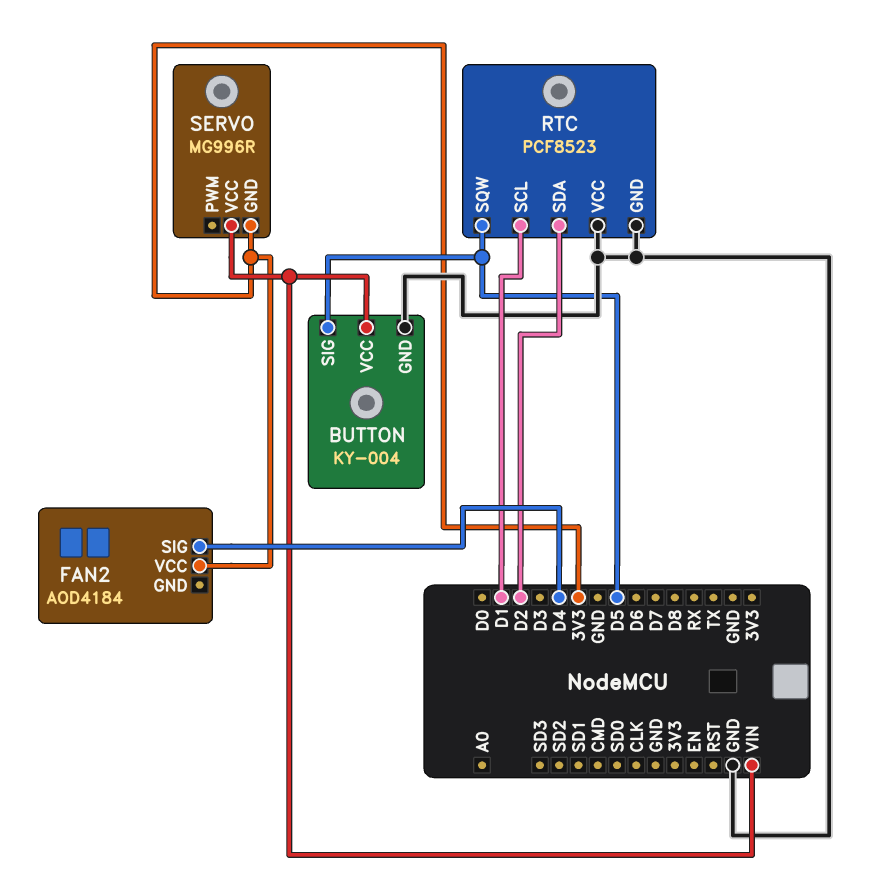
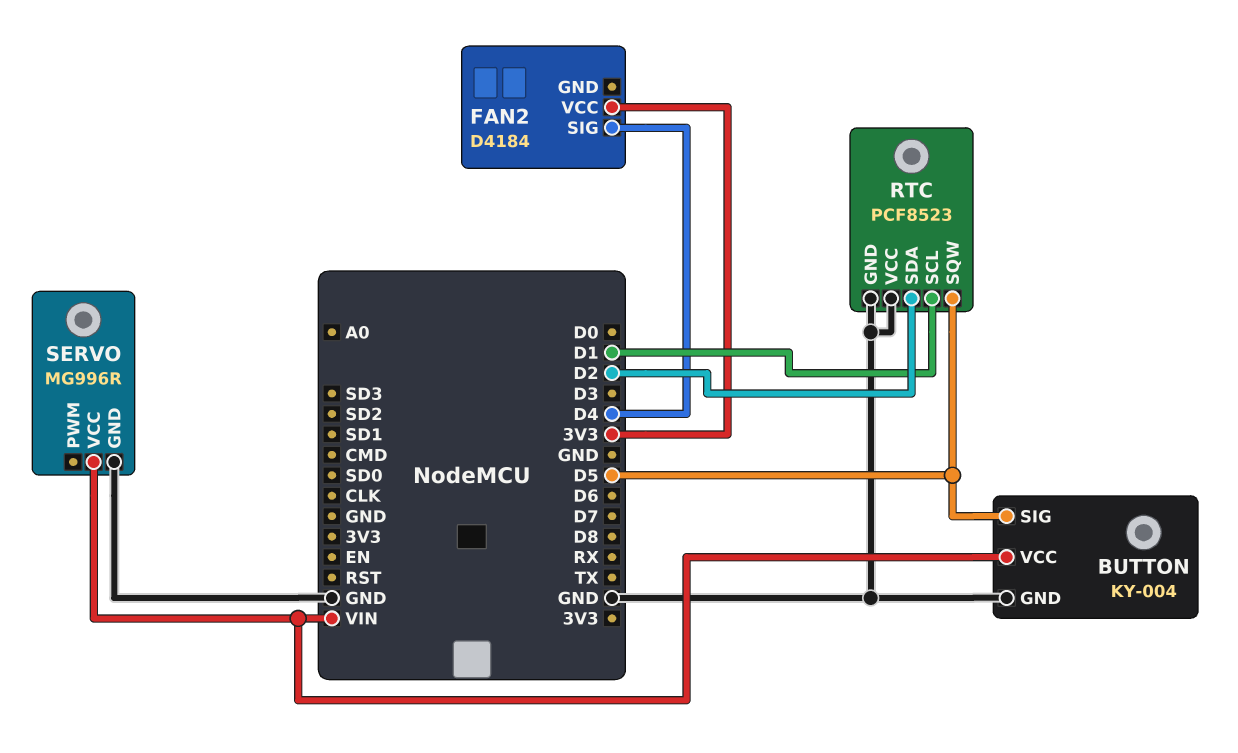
FAN2: AOD4184 -> D4184
SERVO pin GND: 3V3 -> GND

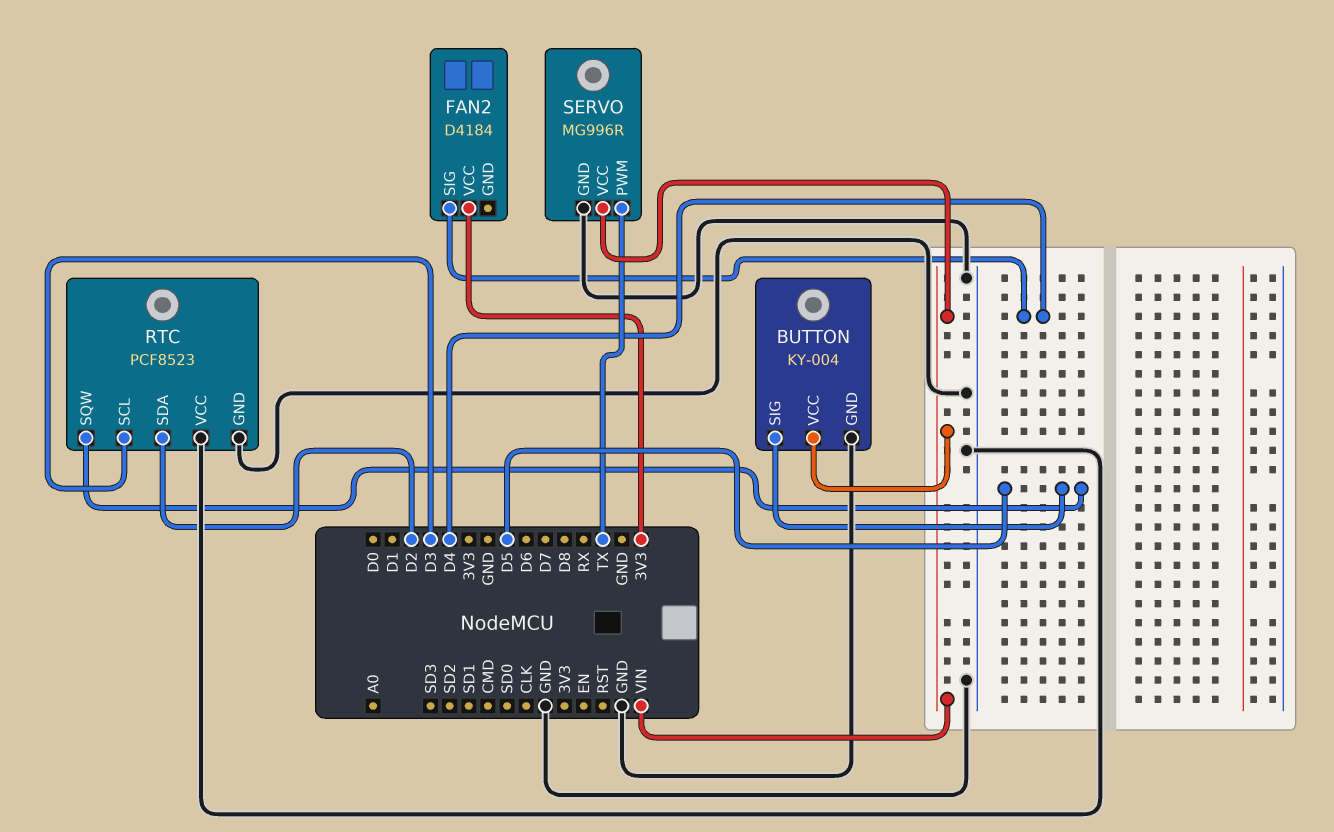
RTC pin SCL: D1 -> D3
SERVO pin PWM: none -> TX

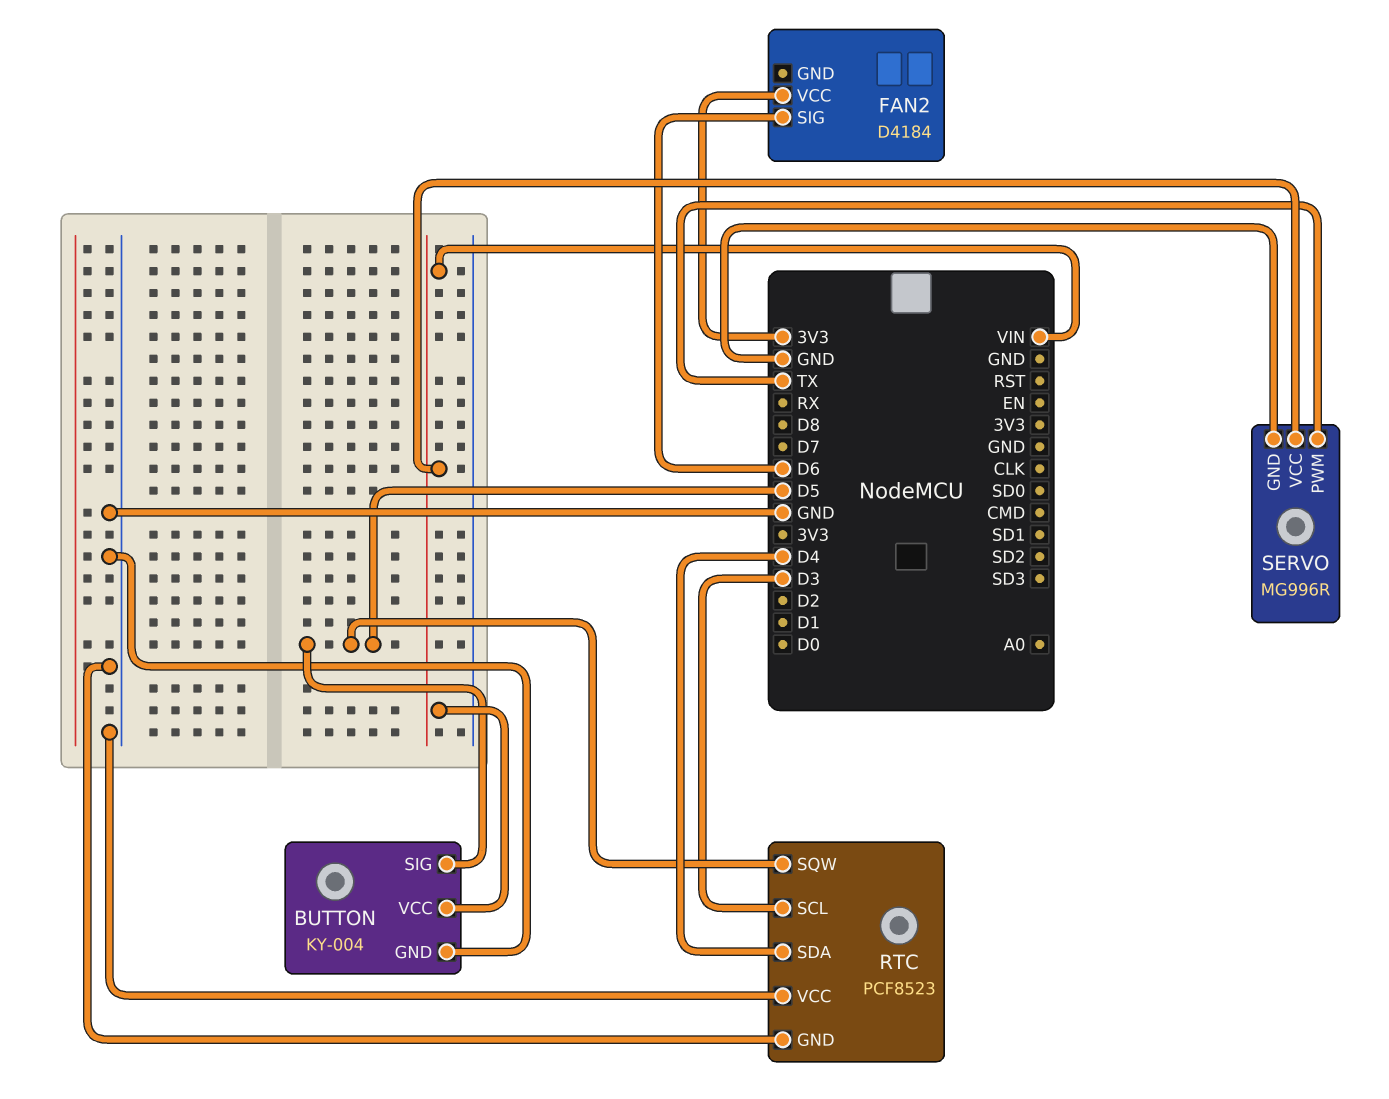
FAN2 pin SIG: D4 -> D6
RTC pin SDA: D2 -> D4

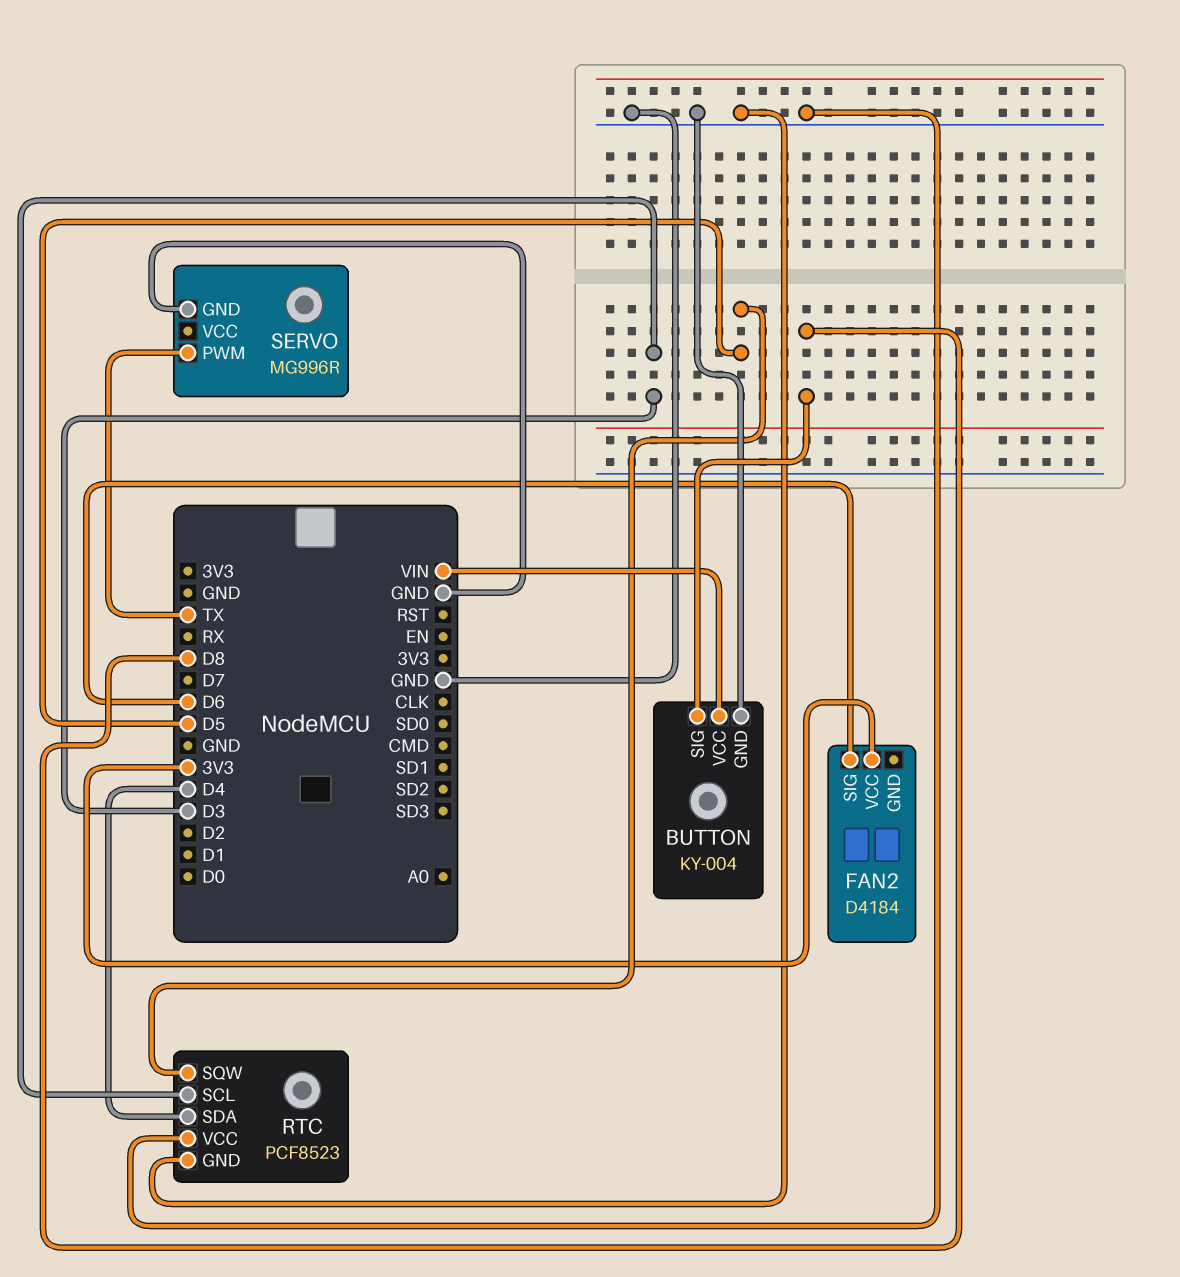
BUTTON pin SIG: D5 -> D8
SERVO pin VCC: VIN -> none

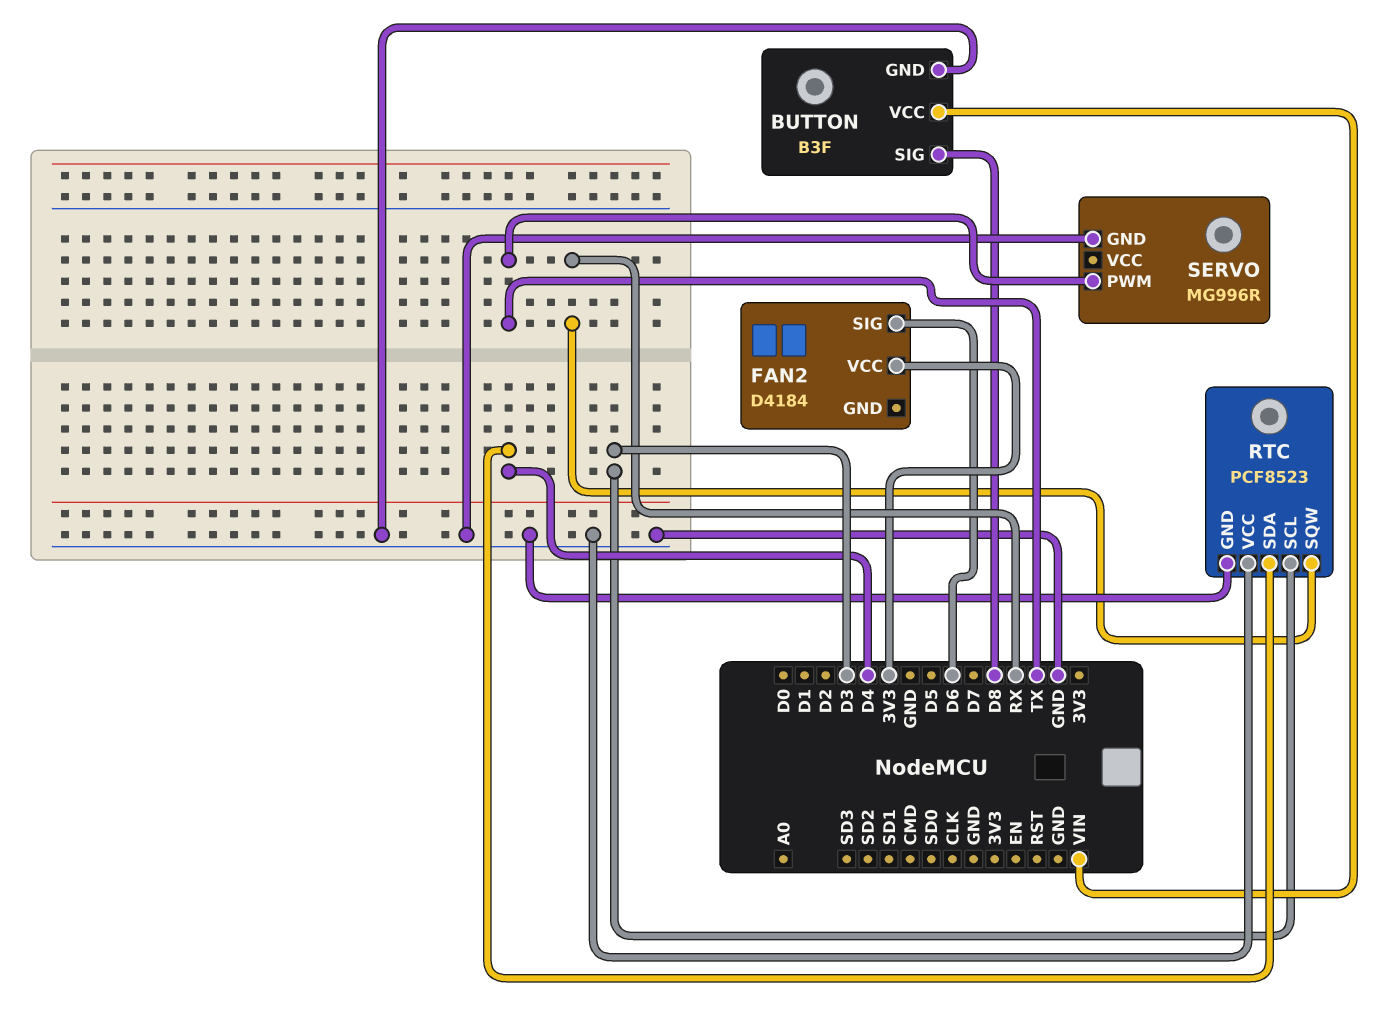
BUTTON: KY-004 -> B3F
RTC pin SQW: D5 -> RX

